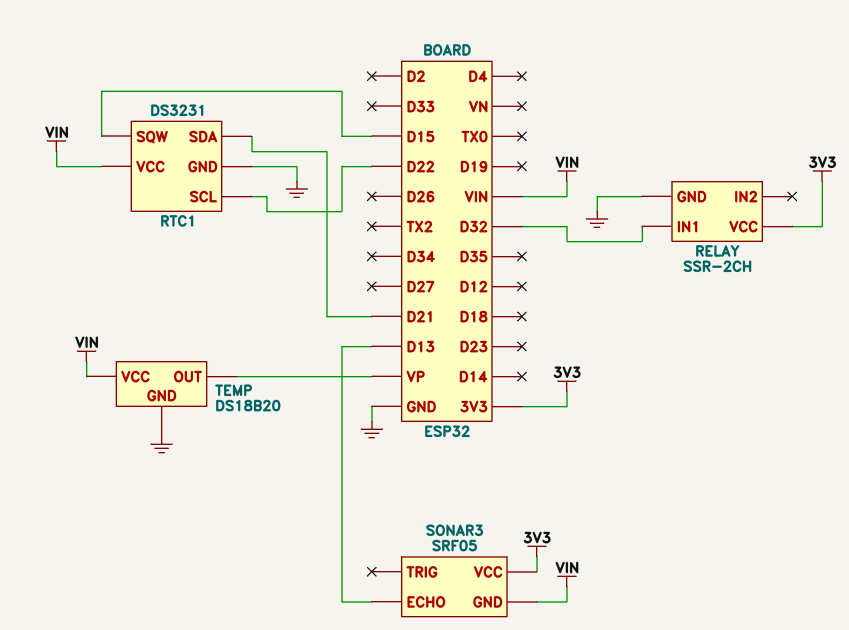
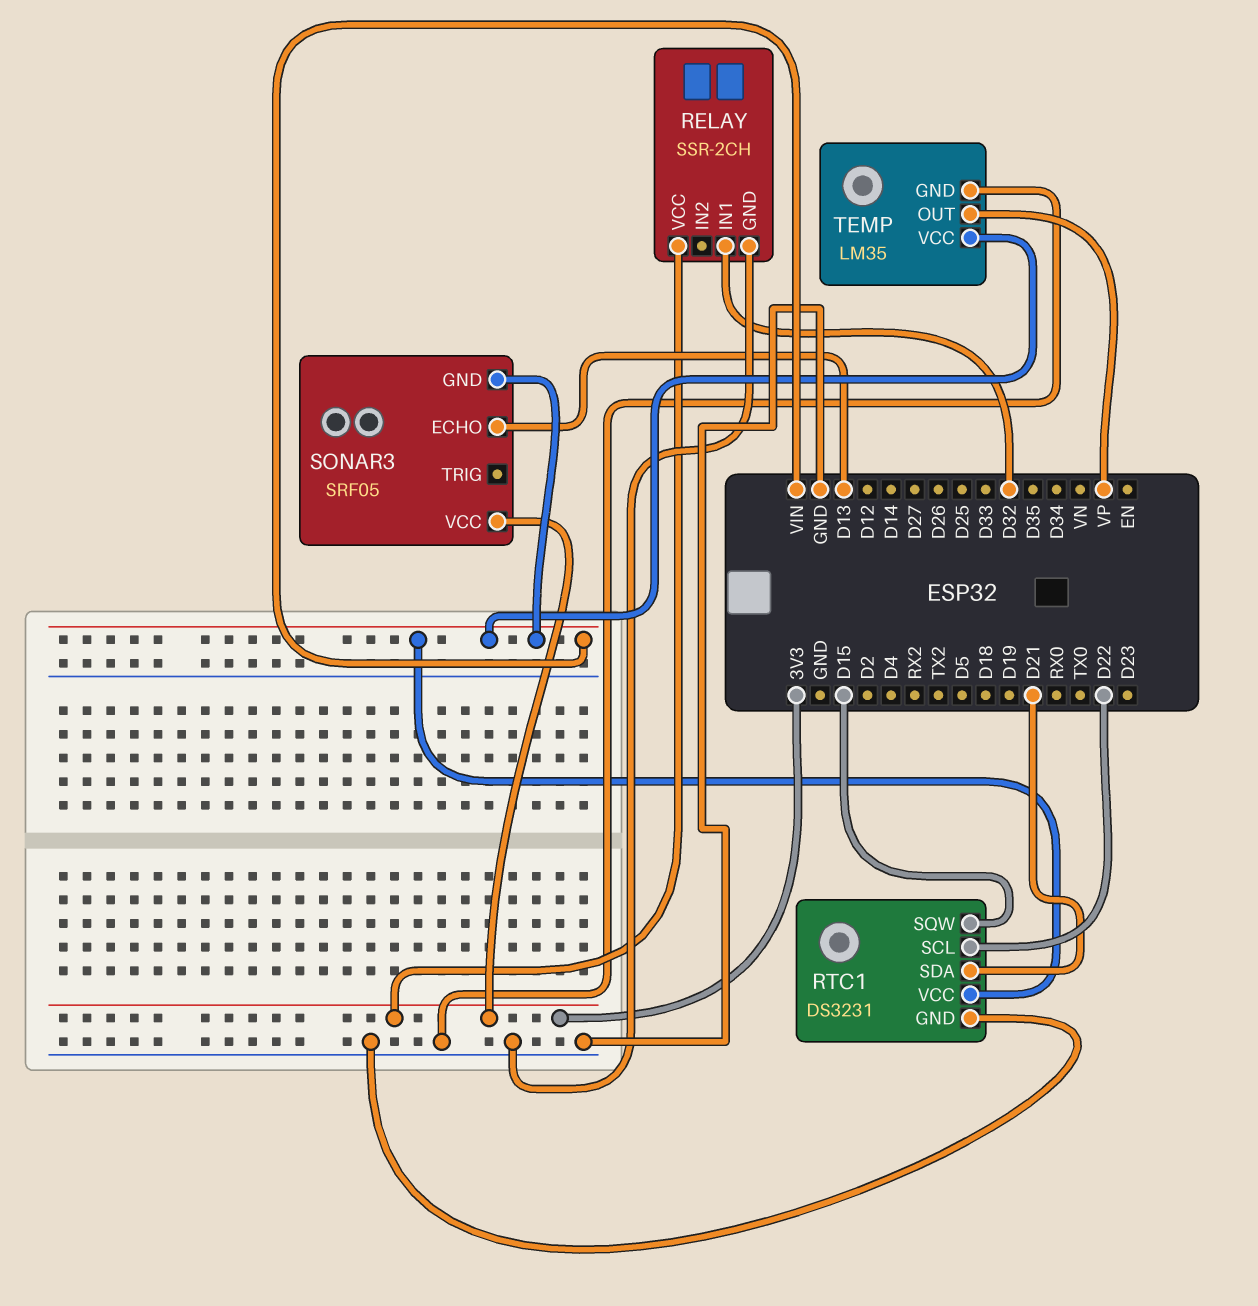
TEMP: DS18B20 -> LM35

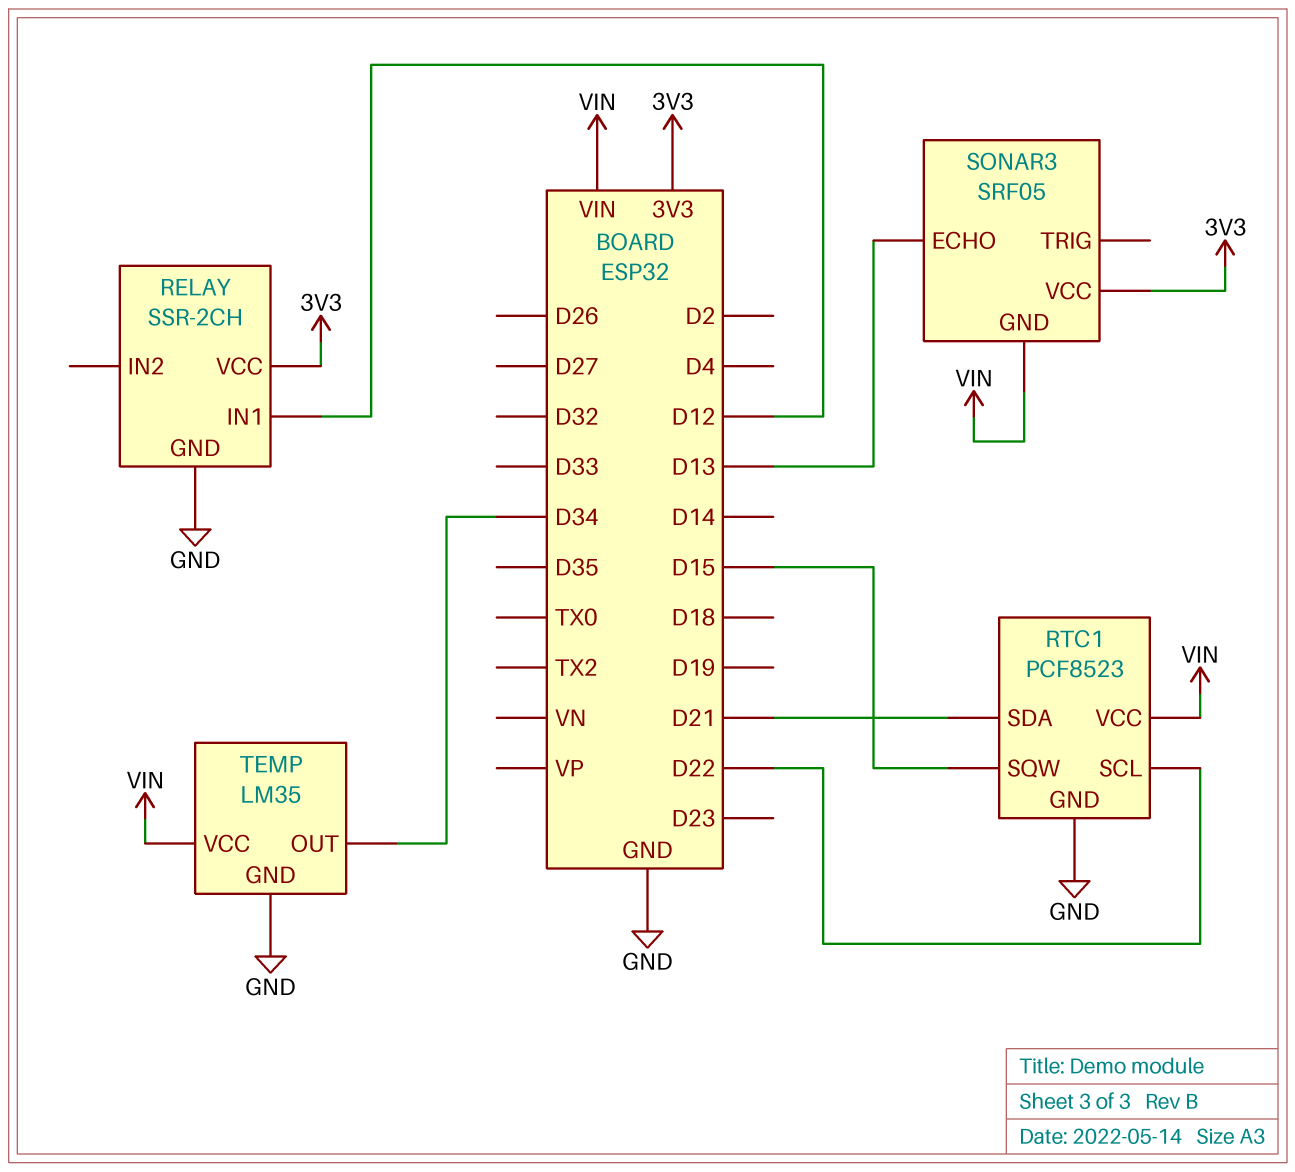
RELAY pin IN1: D32 -> D12
RTC1: DS3231 -> PCF8523
TEMP pin OUT: VP -> D34

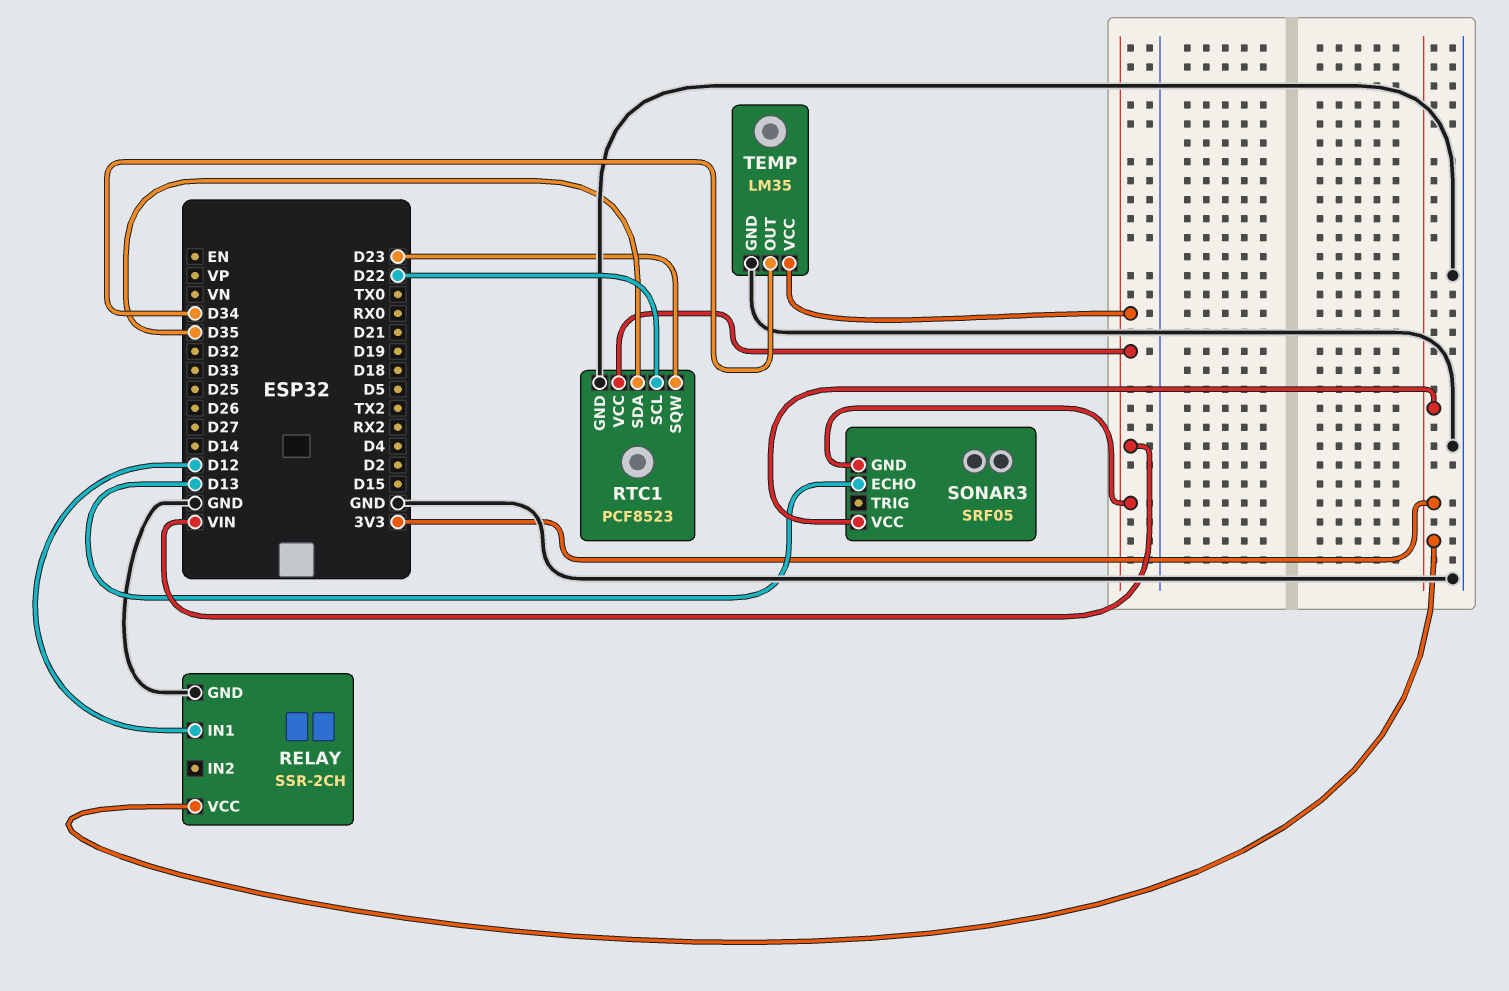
RTC1 pin SDA: D21 -> D35
RTC1 pin SQW: D15 -> D23

